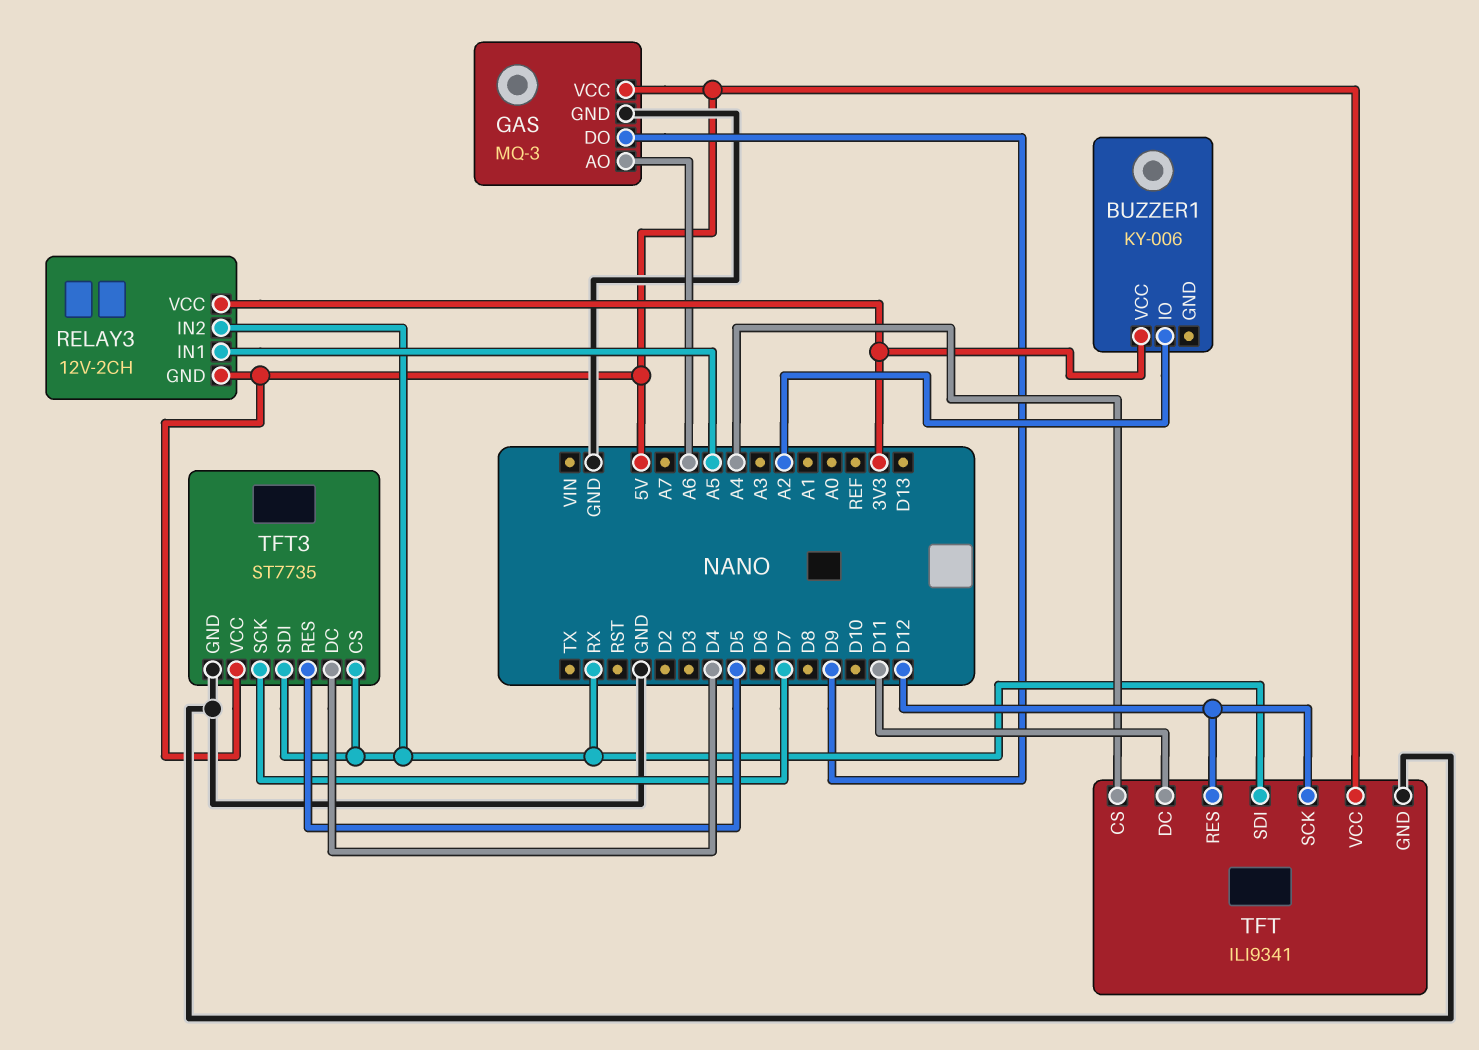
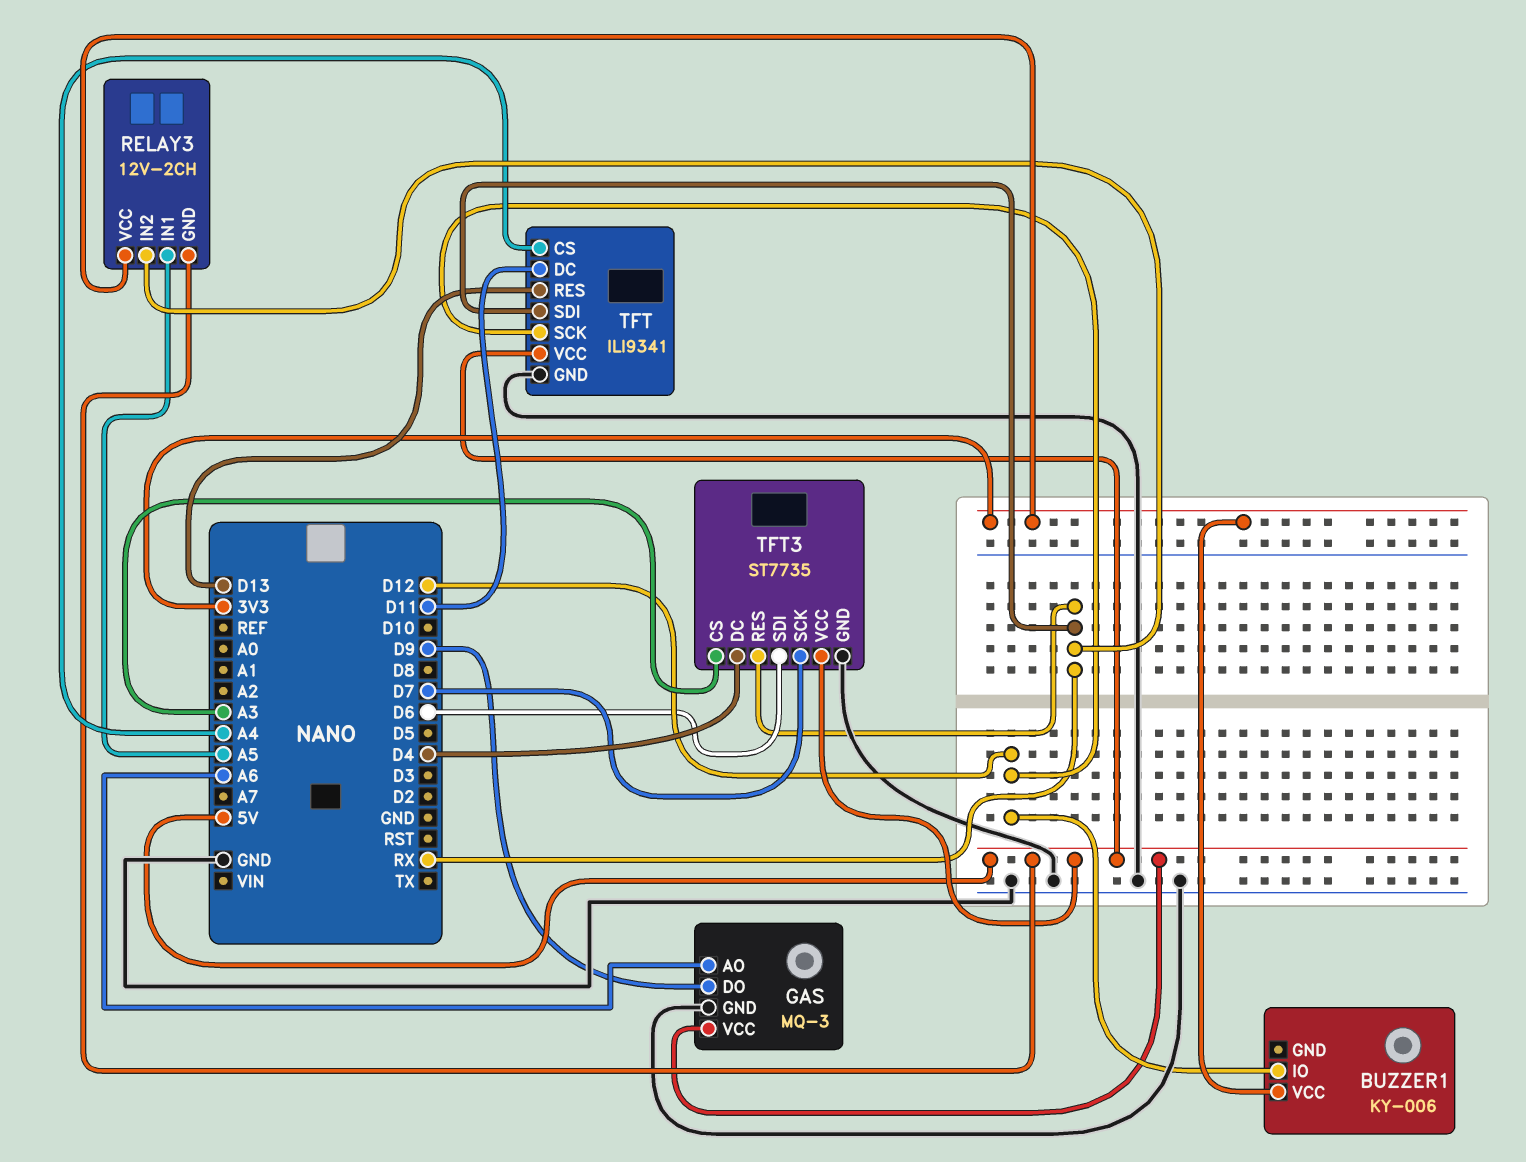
BUZZER1 pin IO: A2 -> D12
TFT pin RES: D12 -> D13
TFT3 pin CS: RX -> A3
TFT3 pin RES: D5 -> RX
TFT3 pin SDI: RX -> D6

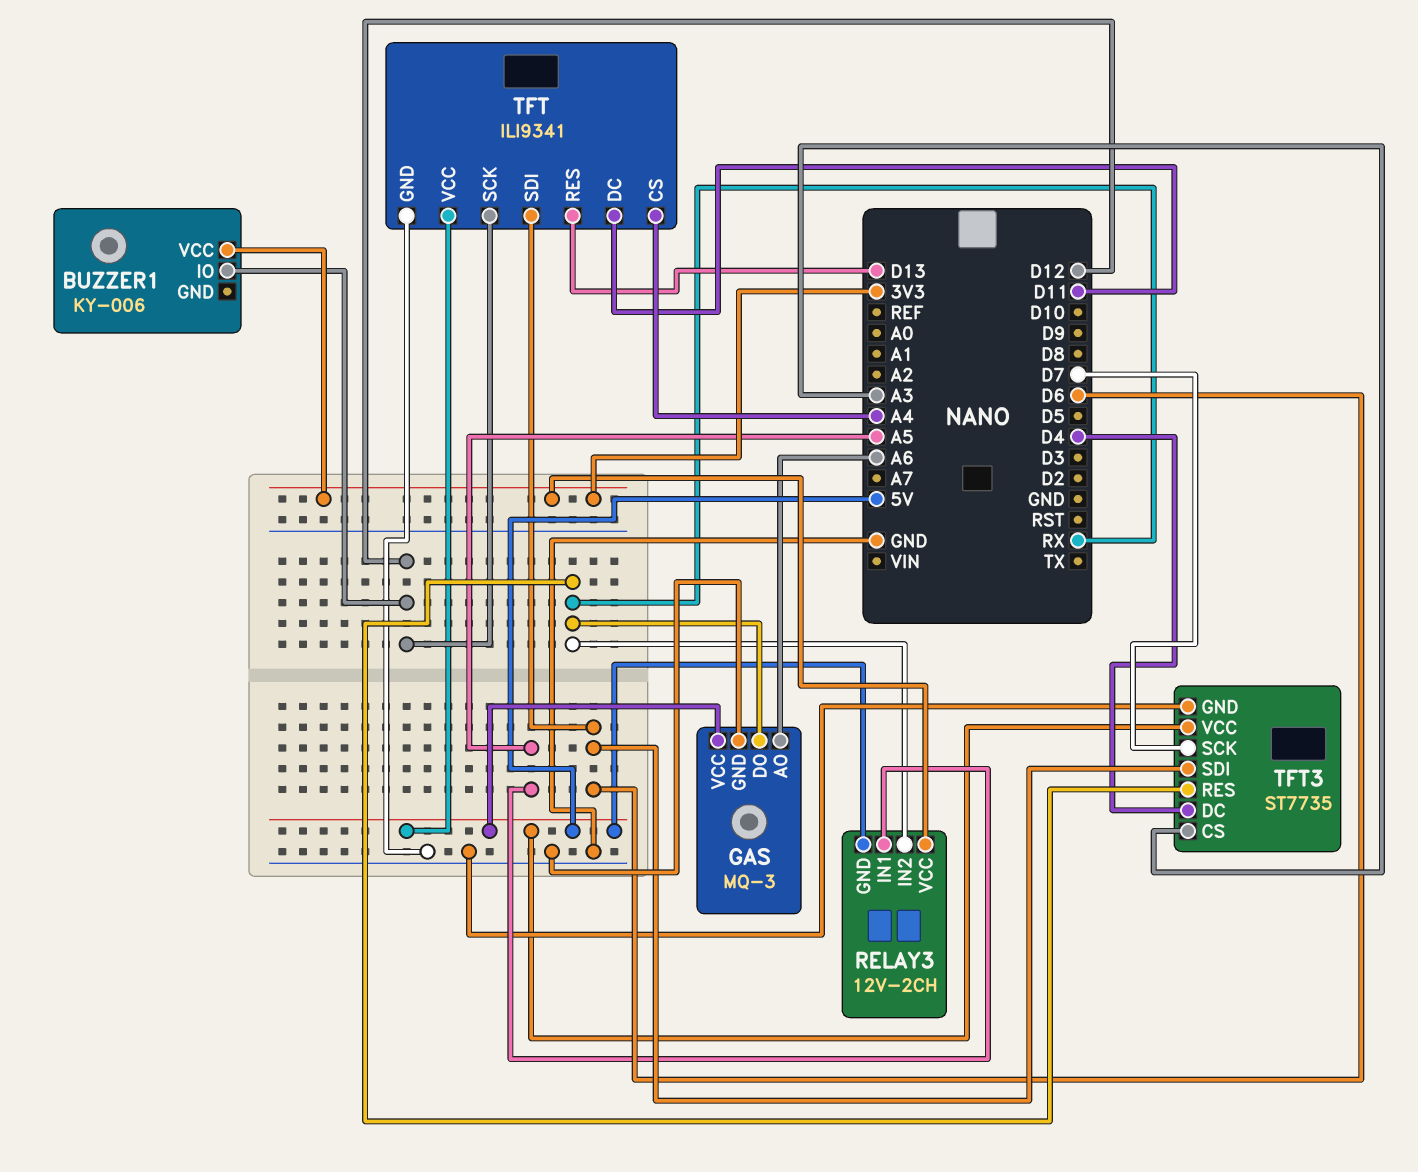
GAS pin DO: D9 -> RX
TFT pin SDI: RX -> D6

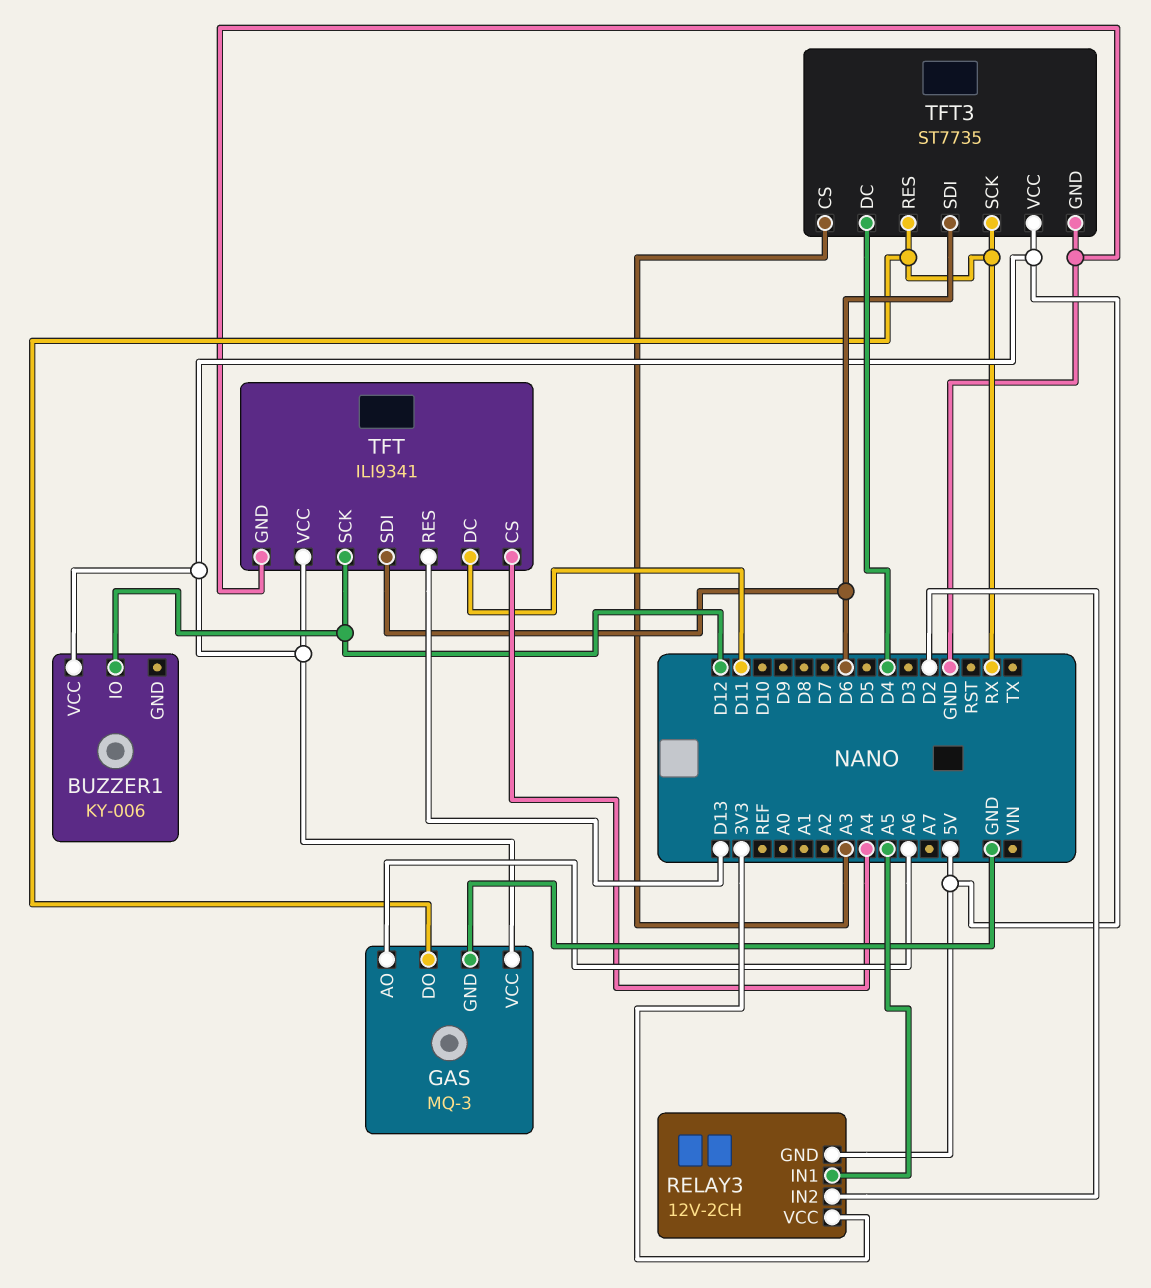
BUZZER1 pin VCC: 3V3 -> 5V
RELAY3 pin IN2: RX -> D2
TFT3 pin SCK: D7 -> RX

